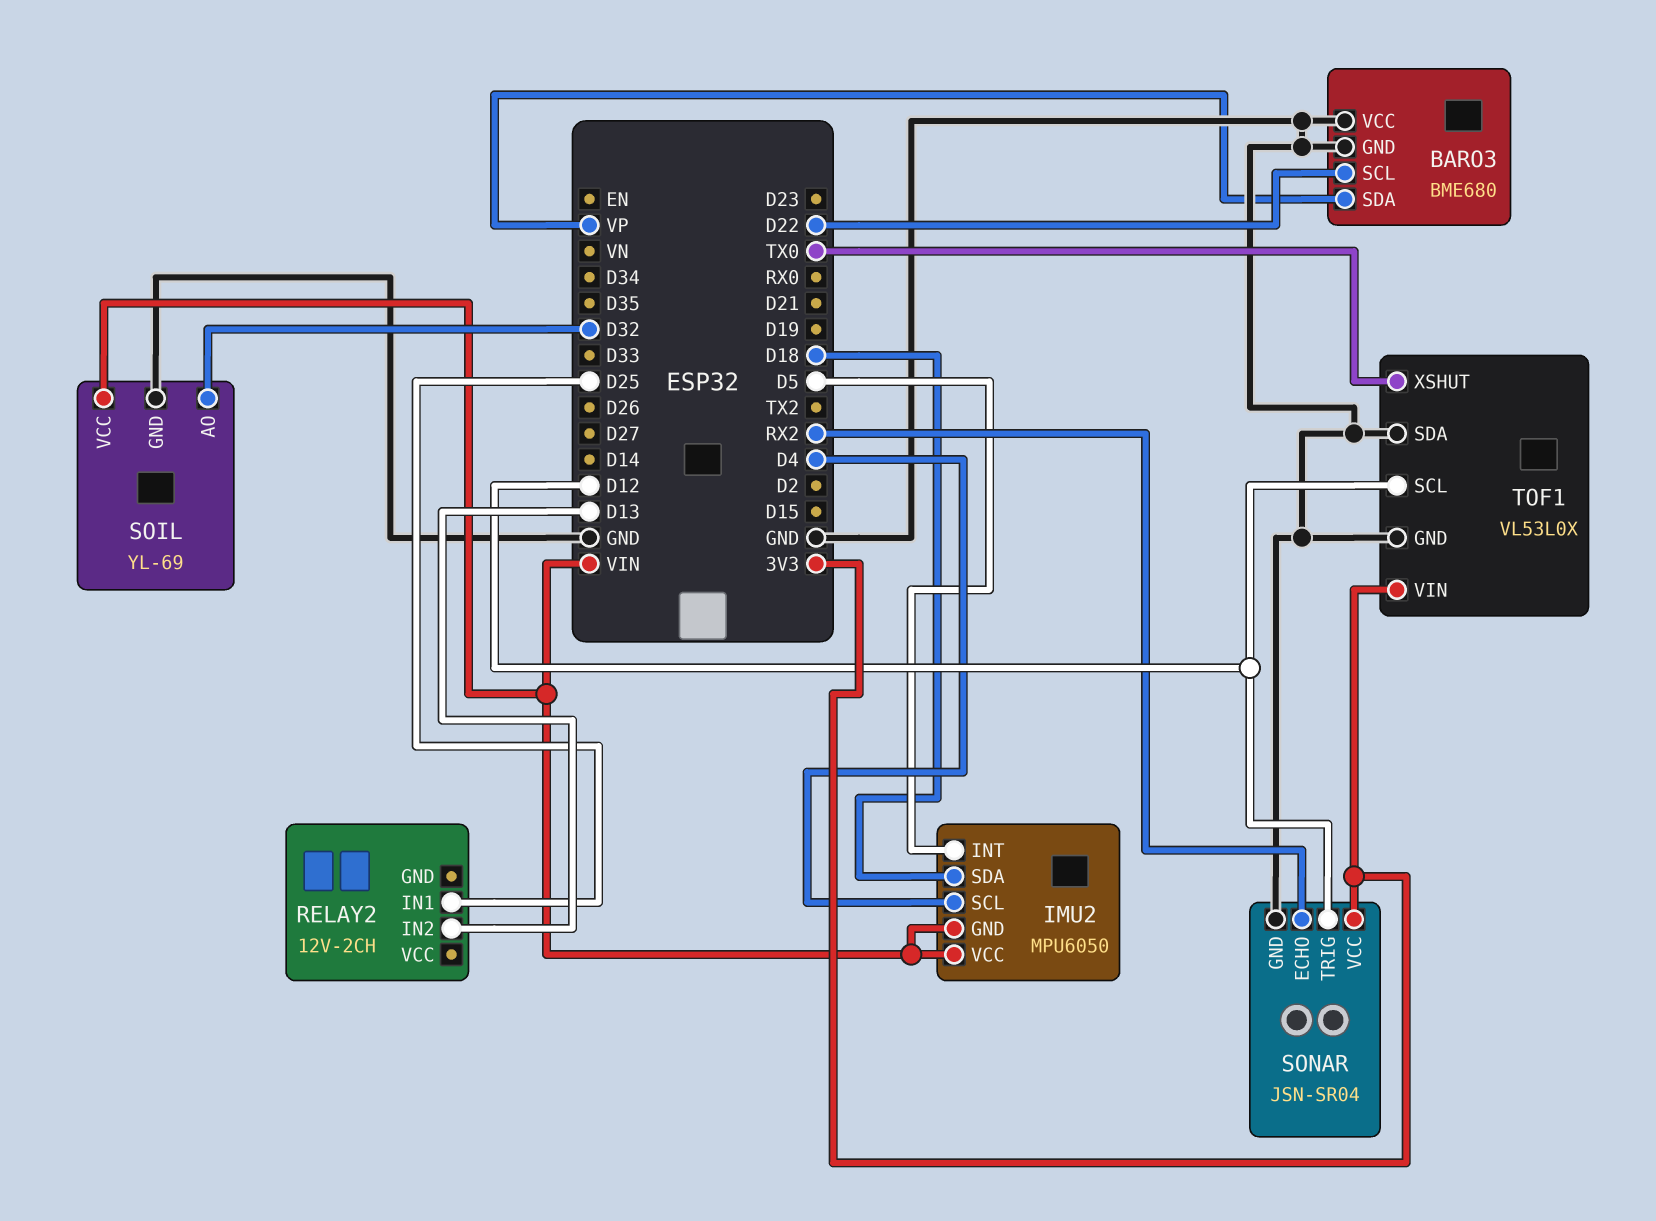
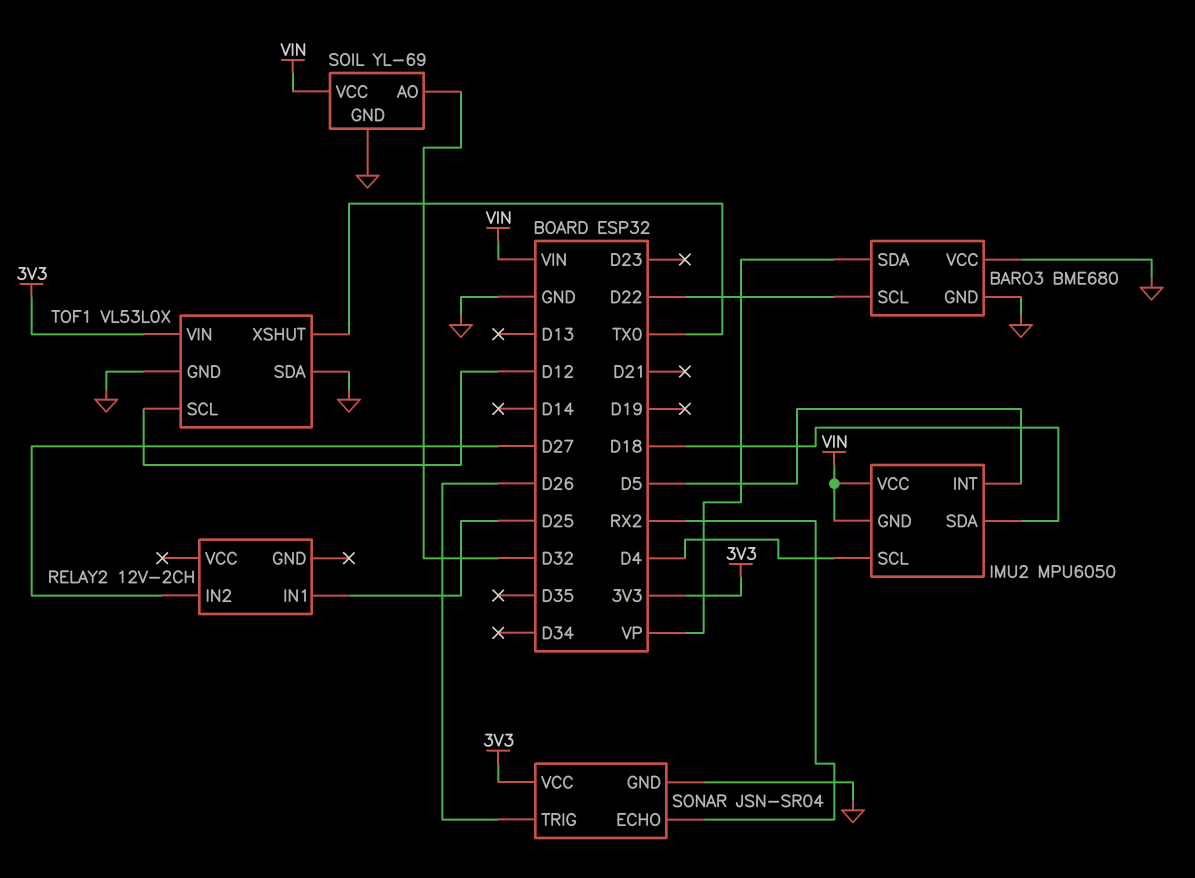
RELAY2 pin IN2: D13 -> D27
SONAR pin TRIG: D12 -> D26

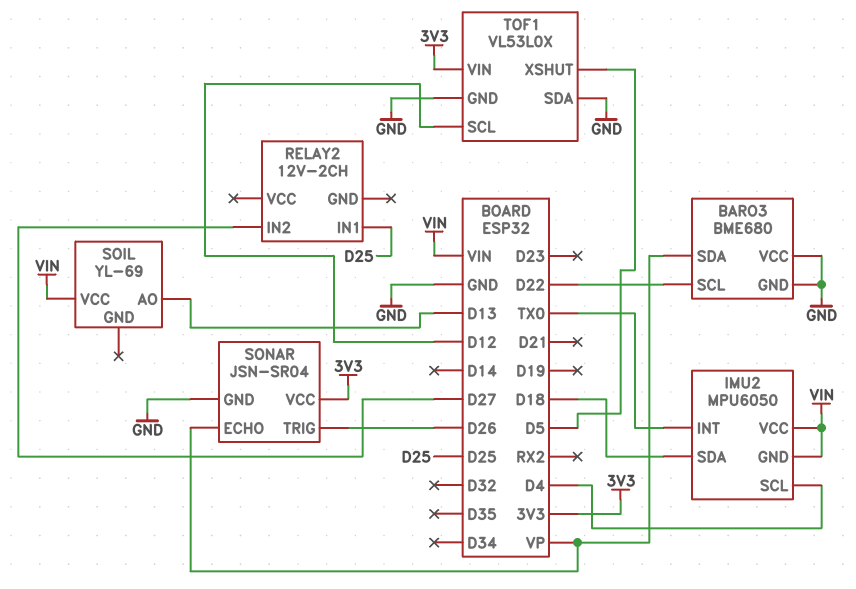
IMU2 pin INT: D5 -> TX0
SOIL pin AO: D32 -> D13
SOIL pin GND: GND -> none
SONAR pin ECHO: RX2 -> VP
TOF1 pin XSHUT: TX0 -> D5

